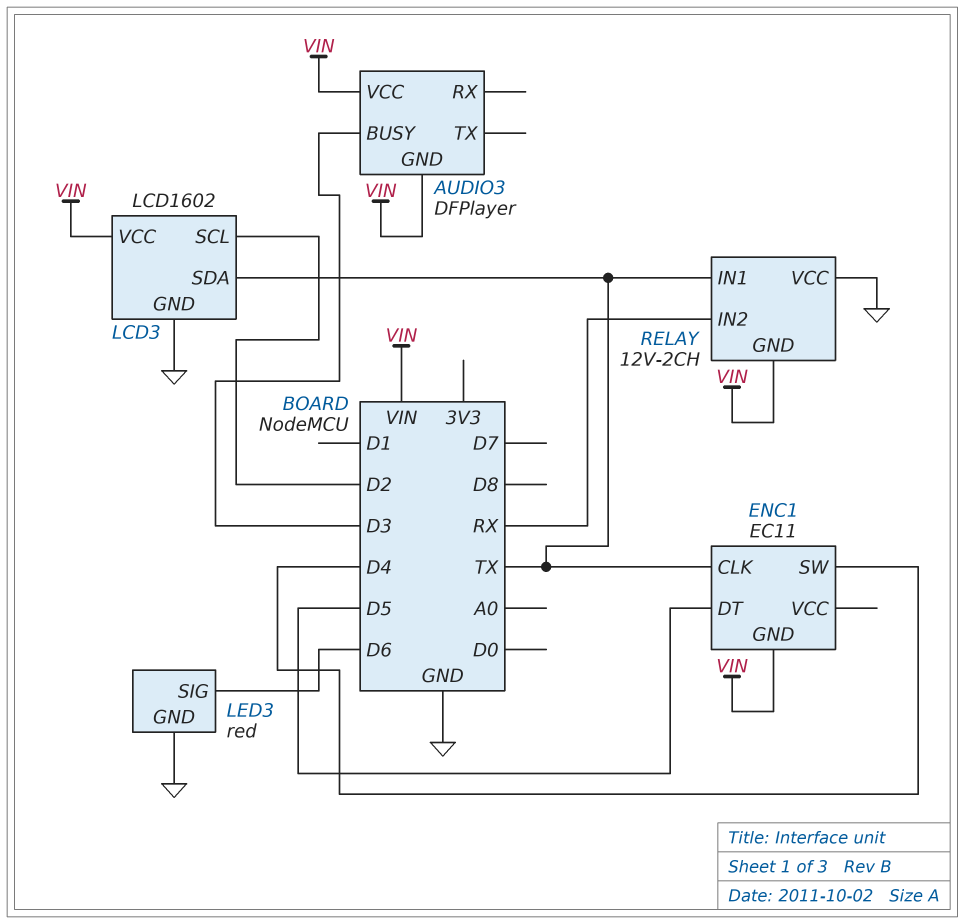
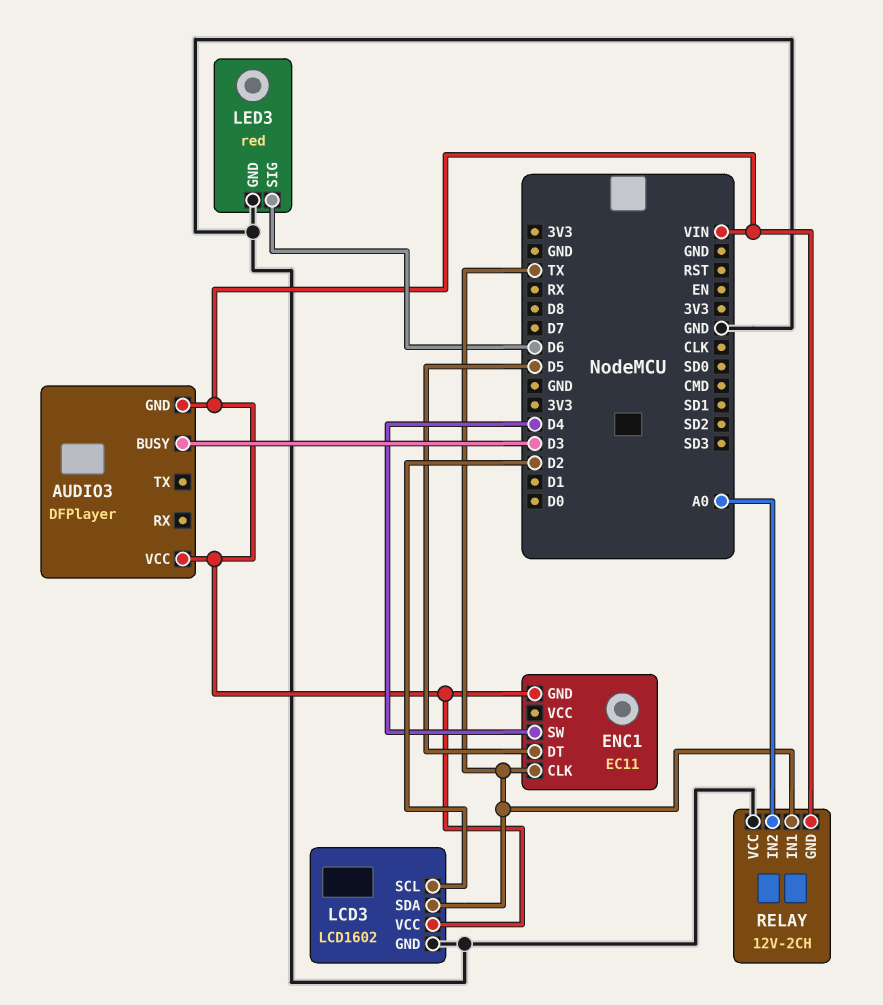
RELAY pin IN2: RX -> A0

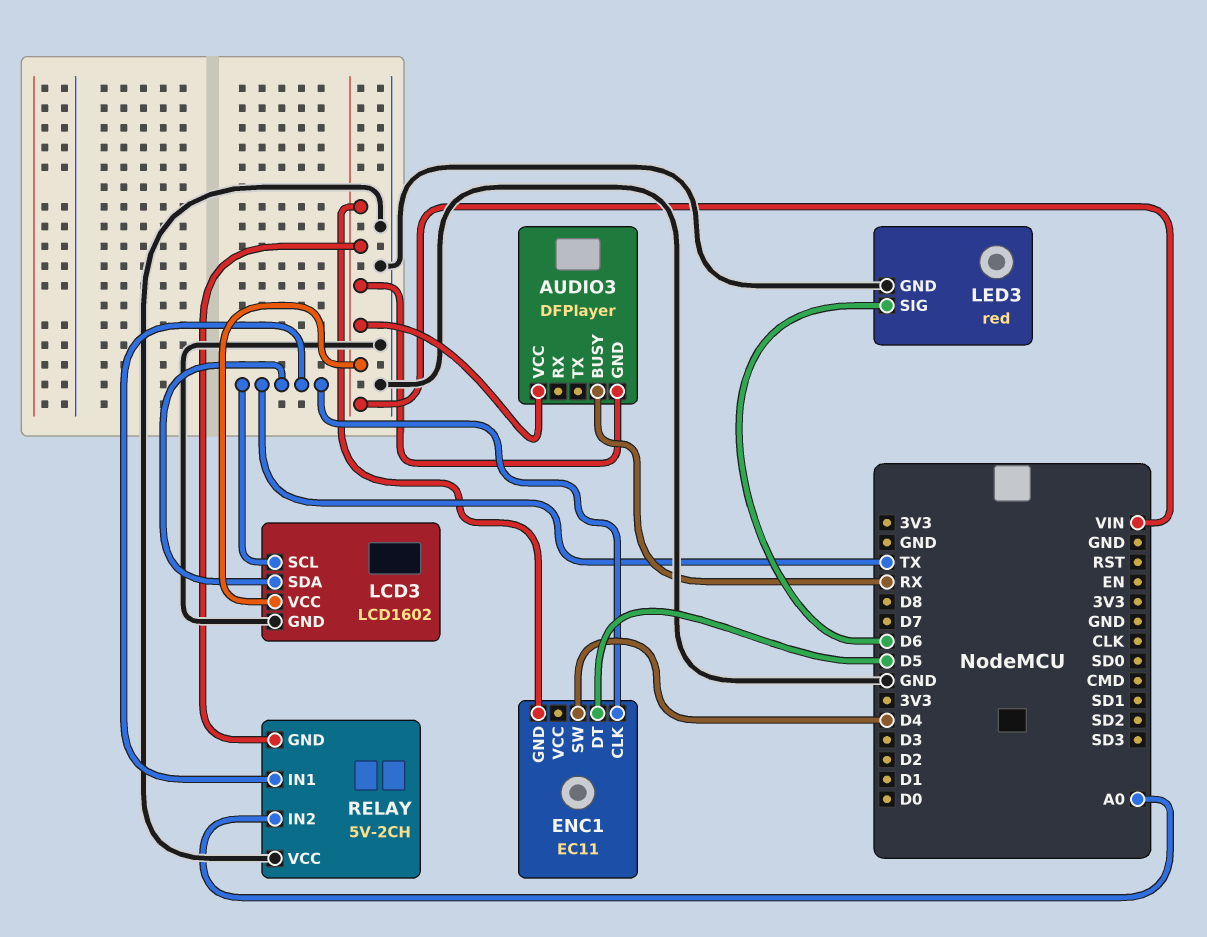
AUDIO3 pin BUSY: D3 -> RX
LCD3 pin SCL: D2 -> TX
RELAY: 12V-2CH -> 5V-2CH

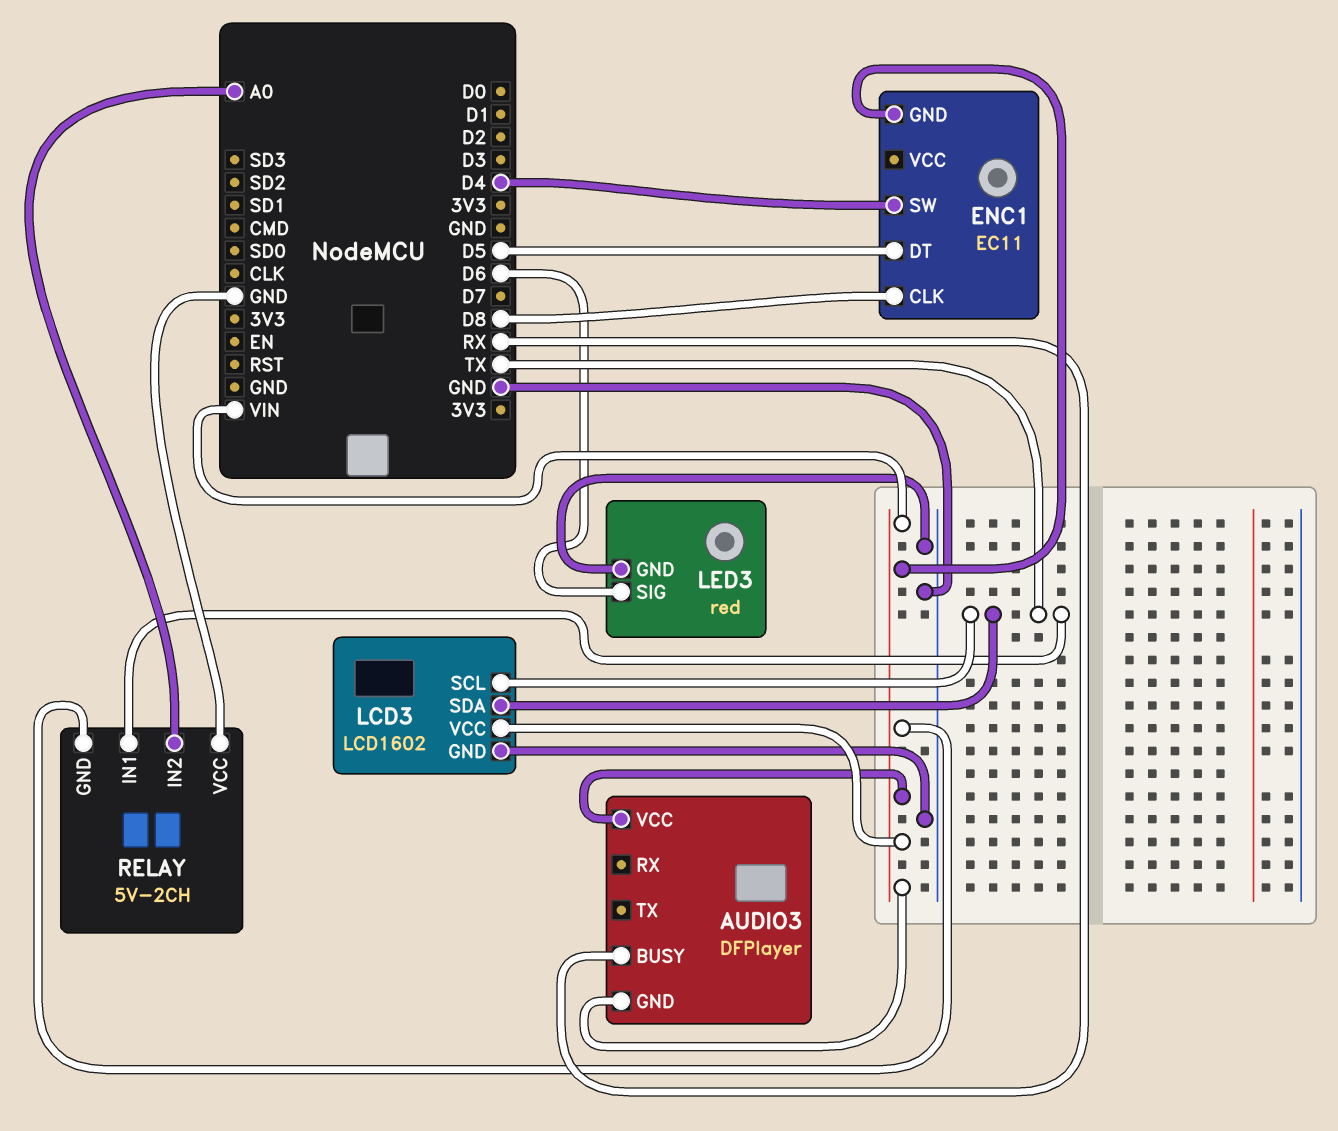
ENC1 pin CLK: TX -> D8

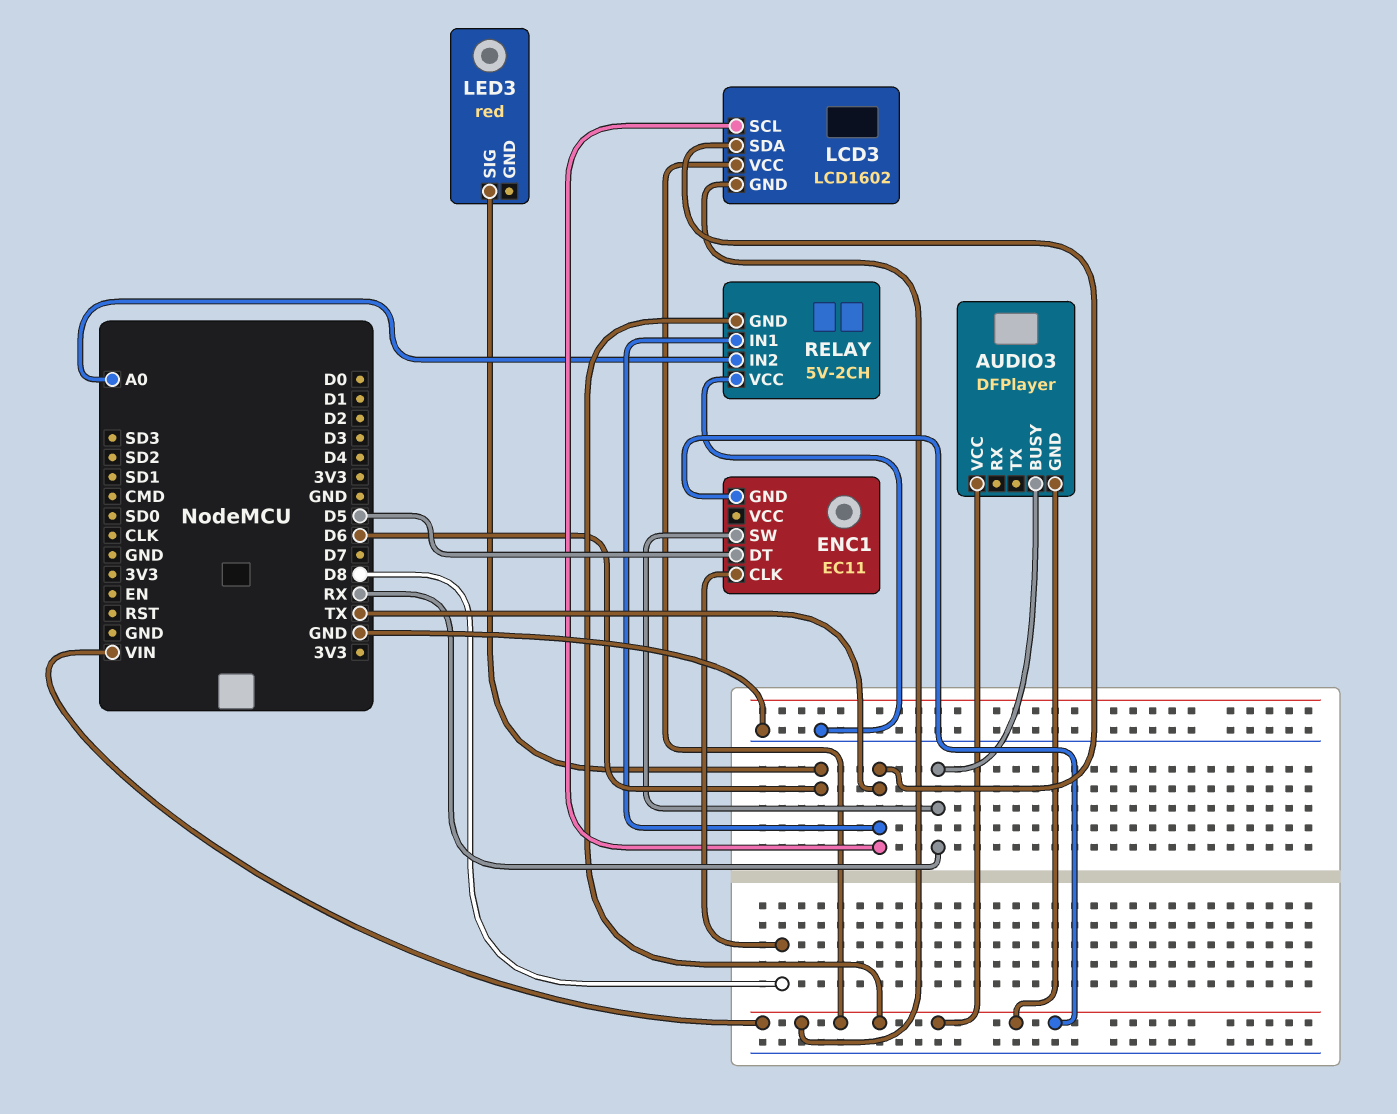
ENC1 pin SW: D4 -> RX
LCD3 pin GND: GND -> VIN
LED3 pin GND: GND -> none

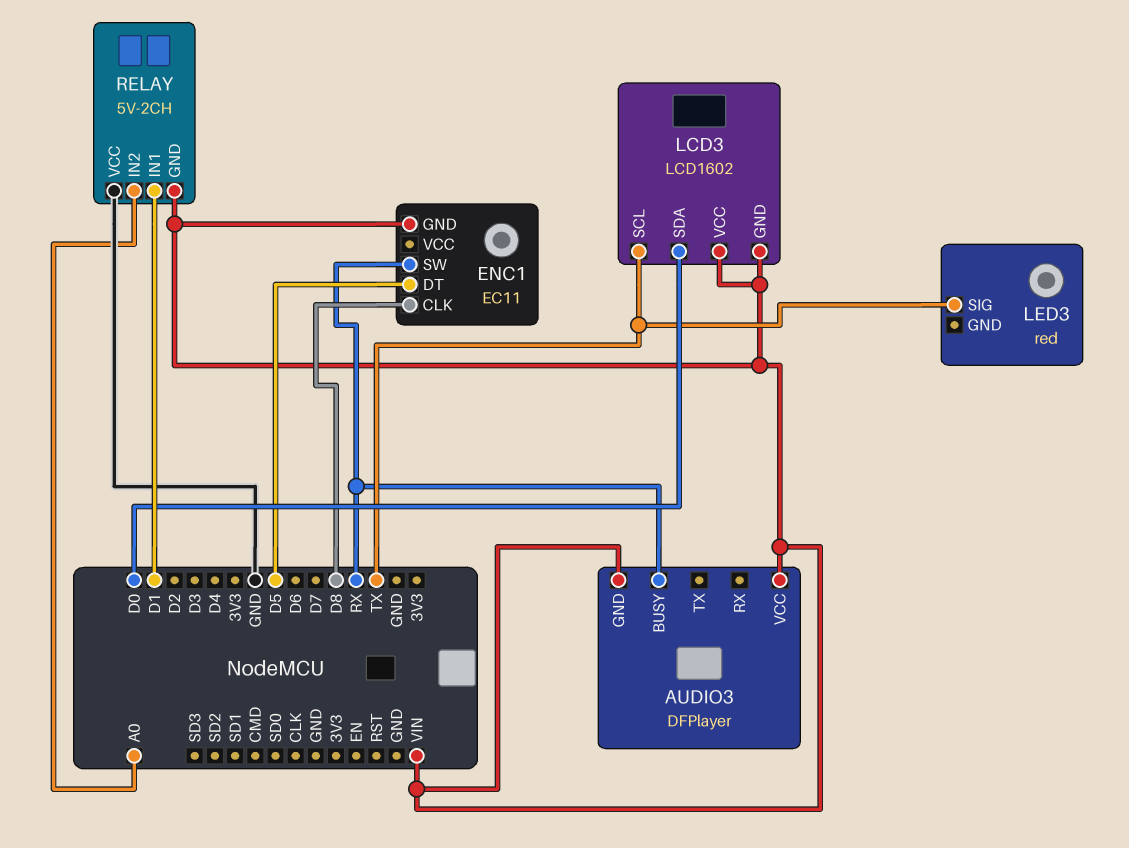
LCD3 pin SDA: TX -> D0
LED3 pin SIG: D6 -> TX
RELAY pin IN1: TX -> D1

